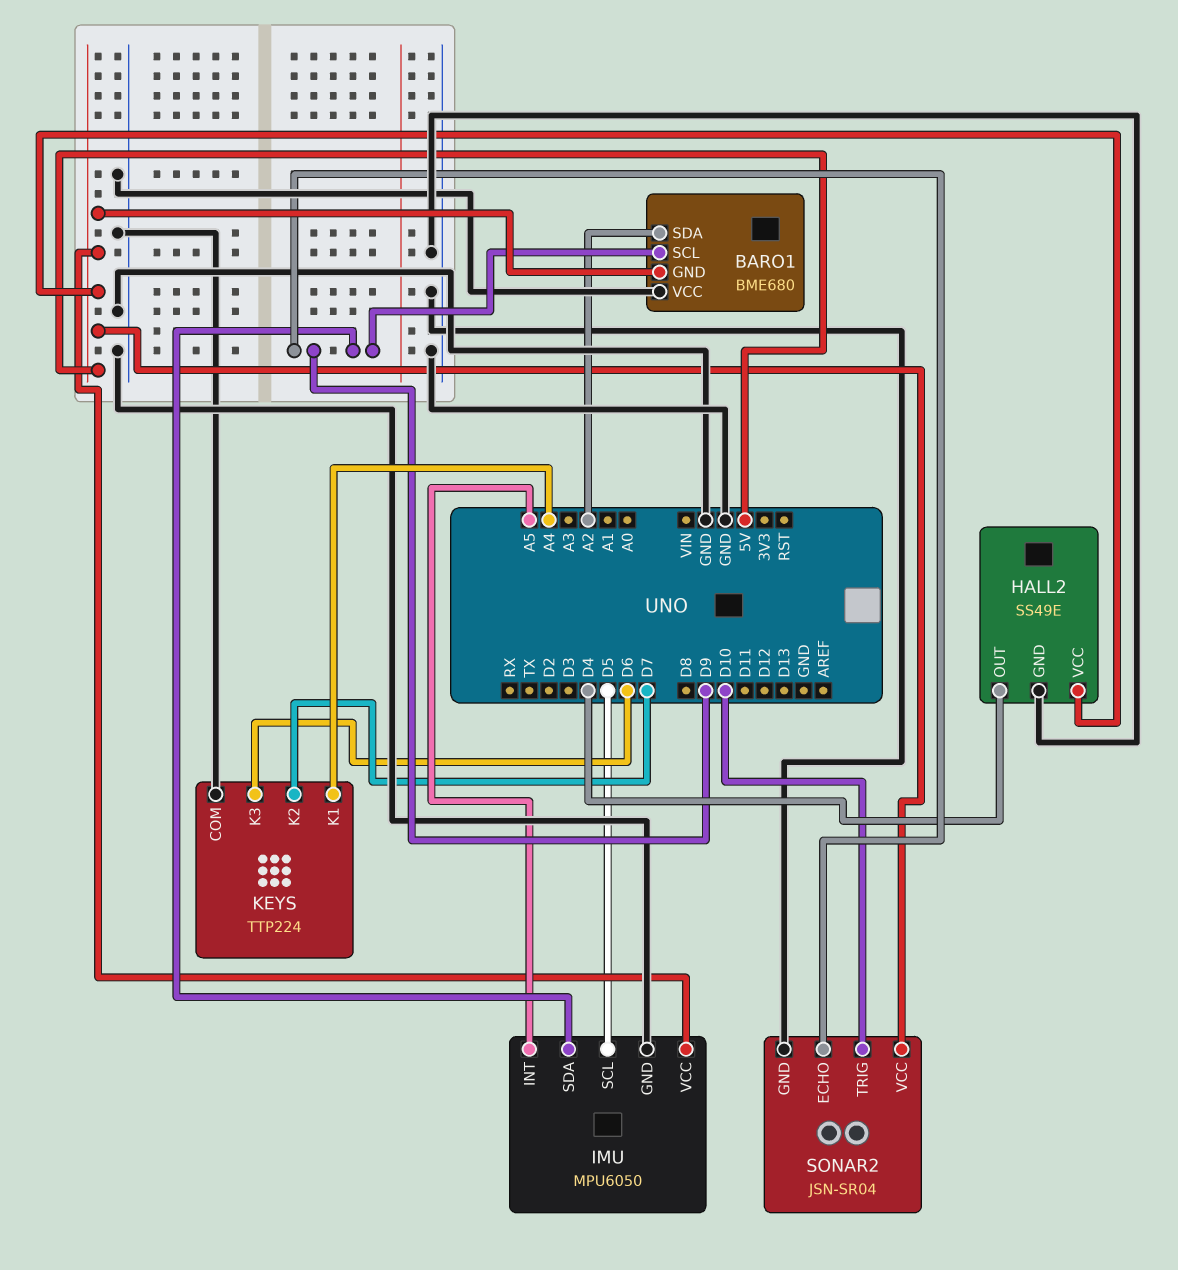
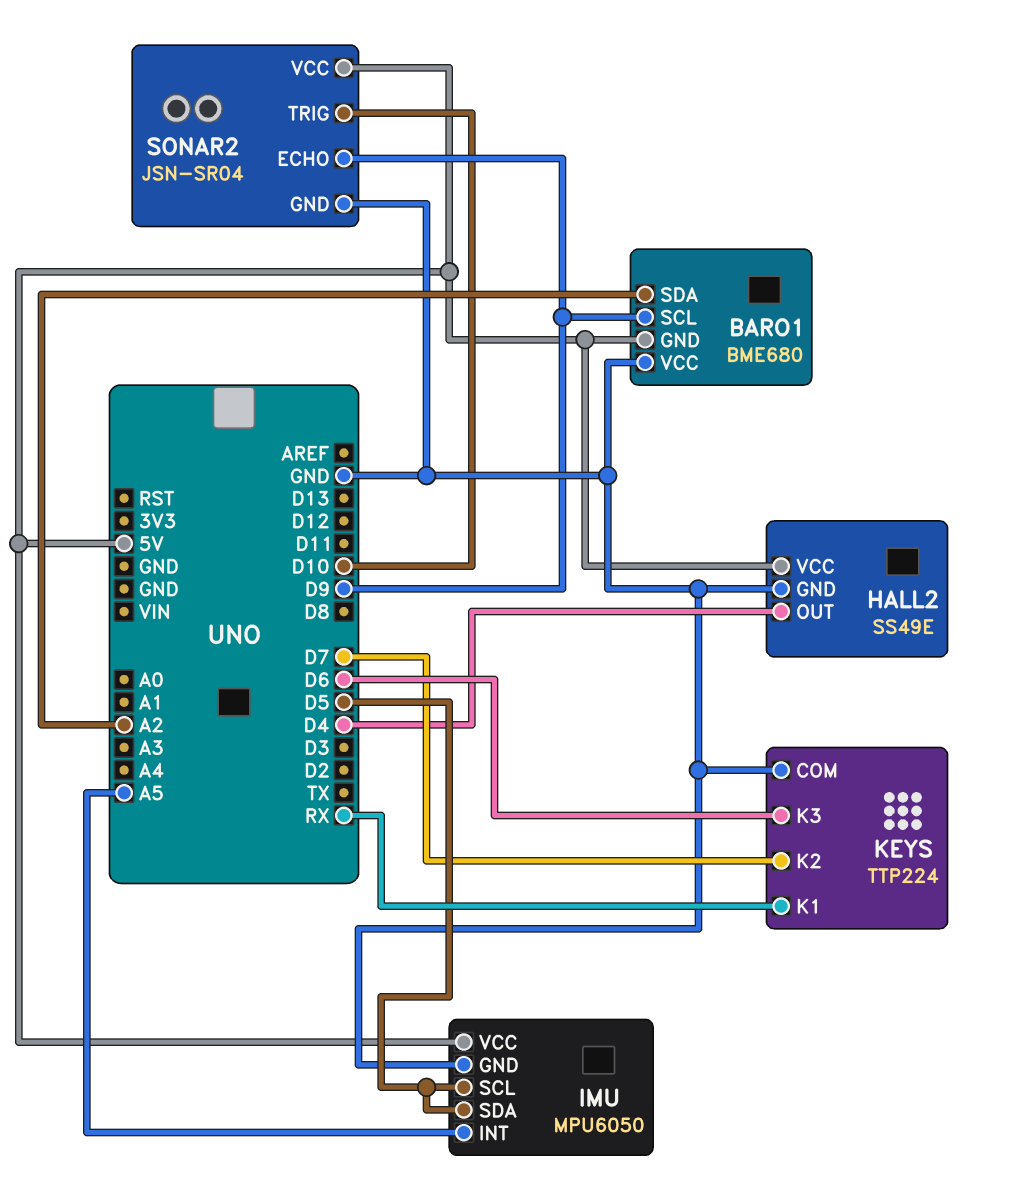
IMU pin SDA: D9 -> D5
KEYS pin K1: A4 -> RX

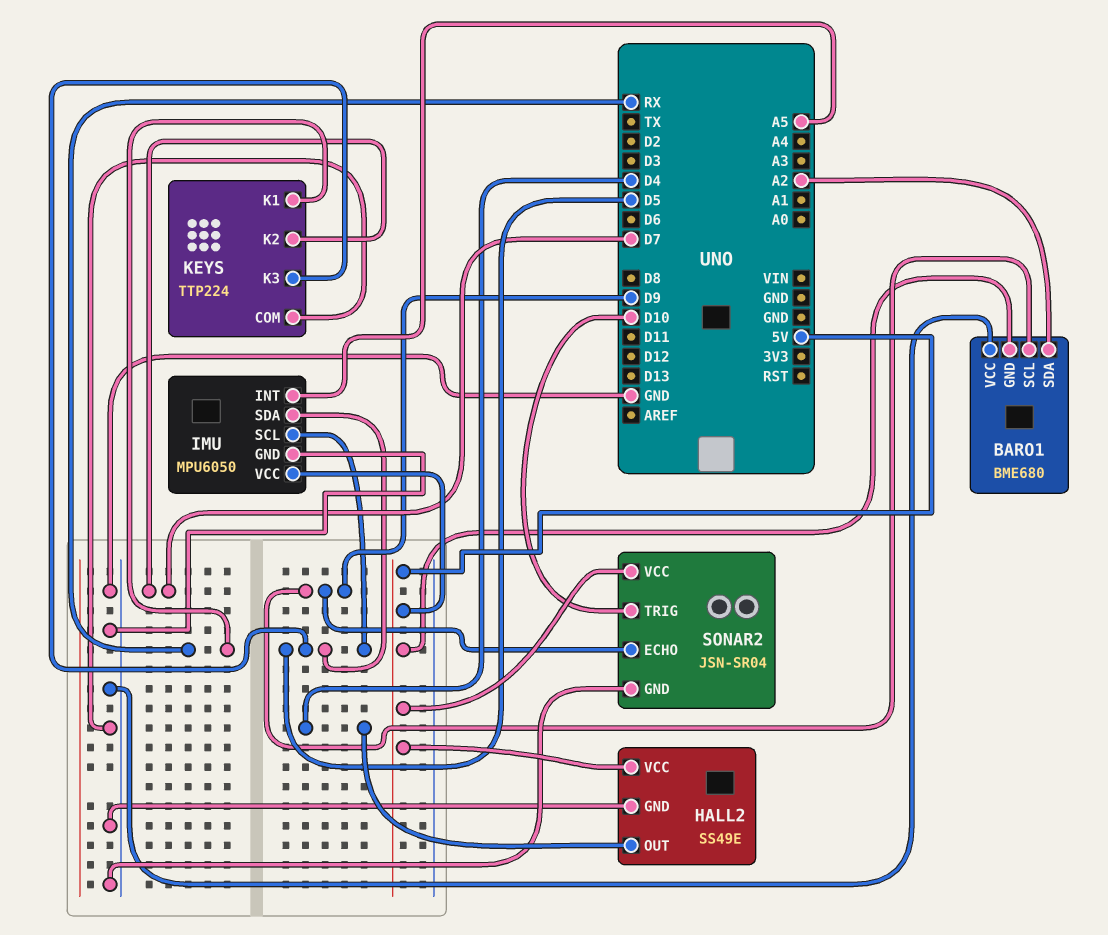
KEYS pin K3: D6 -> D5

